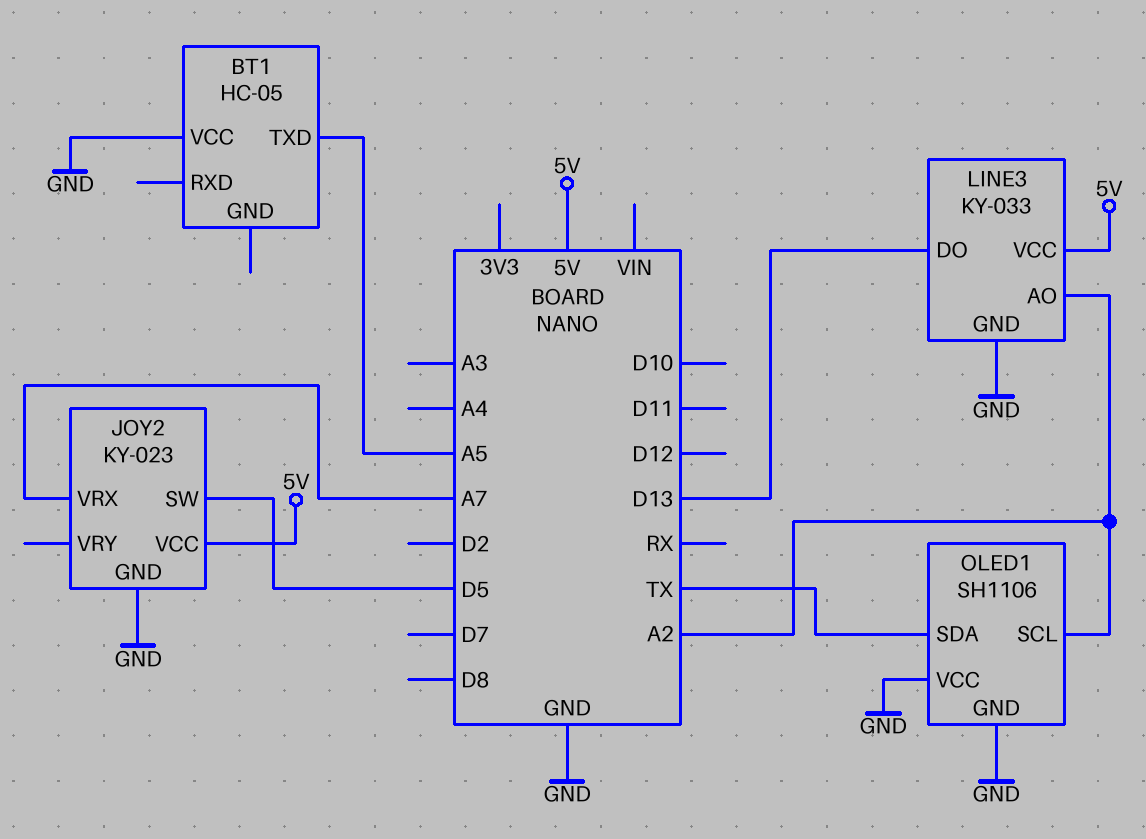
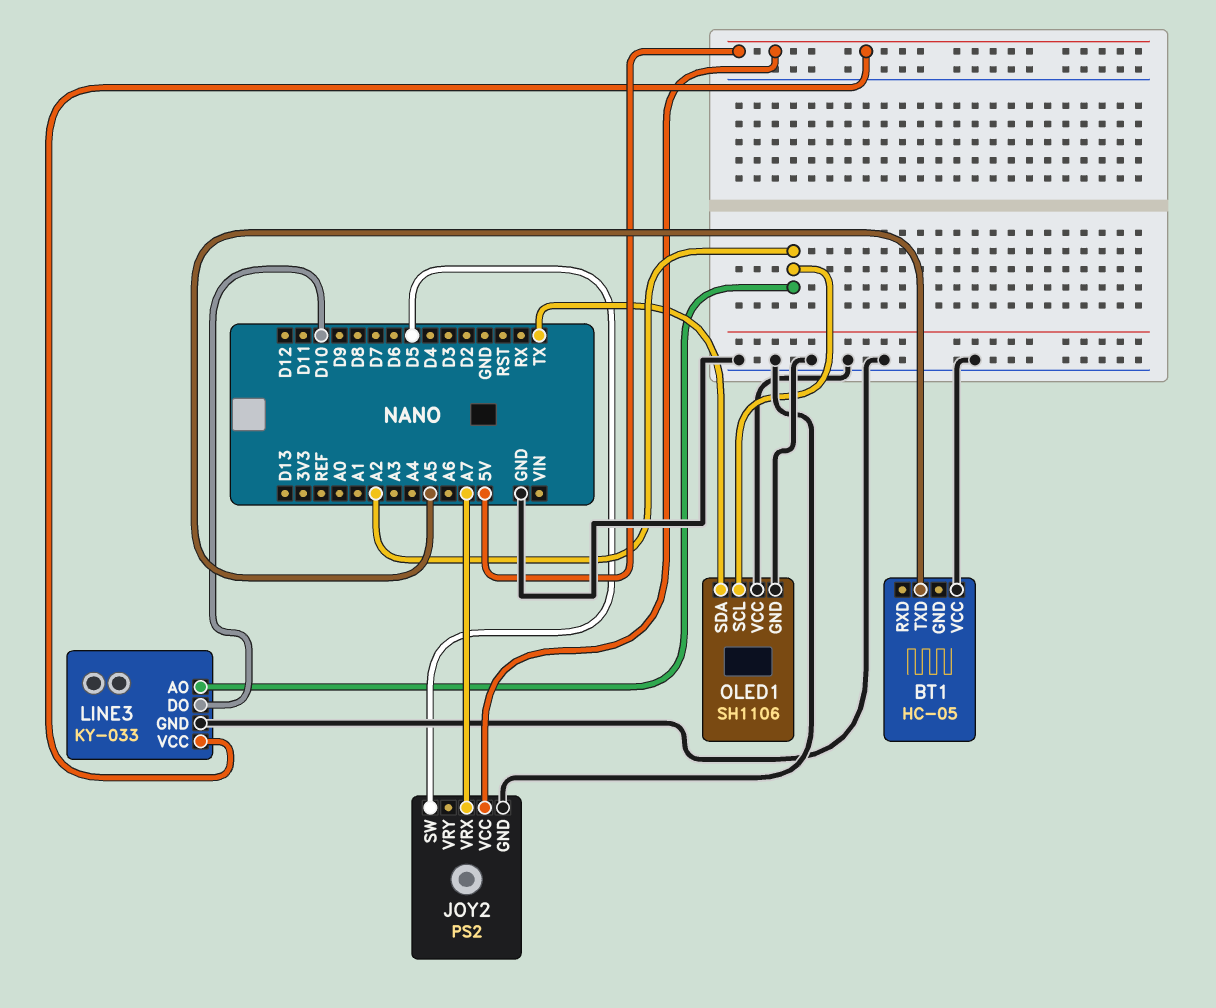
JOY2: KY-023 -> PS2
LINE3 pin DO: D13 -> D10

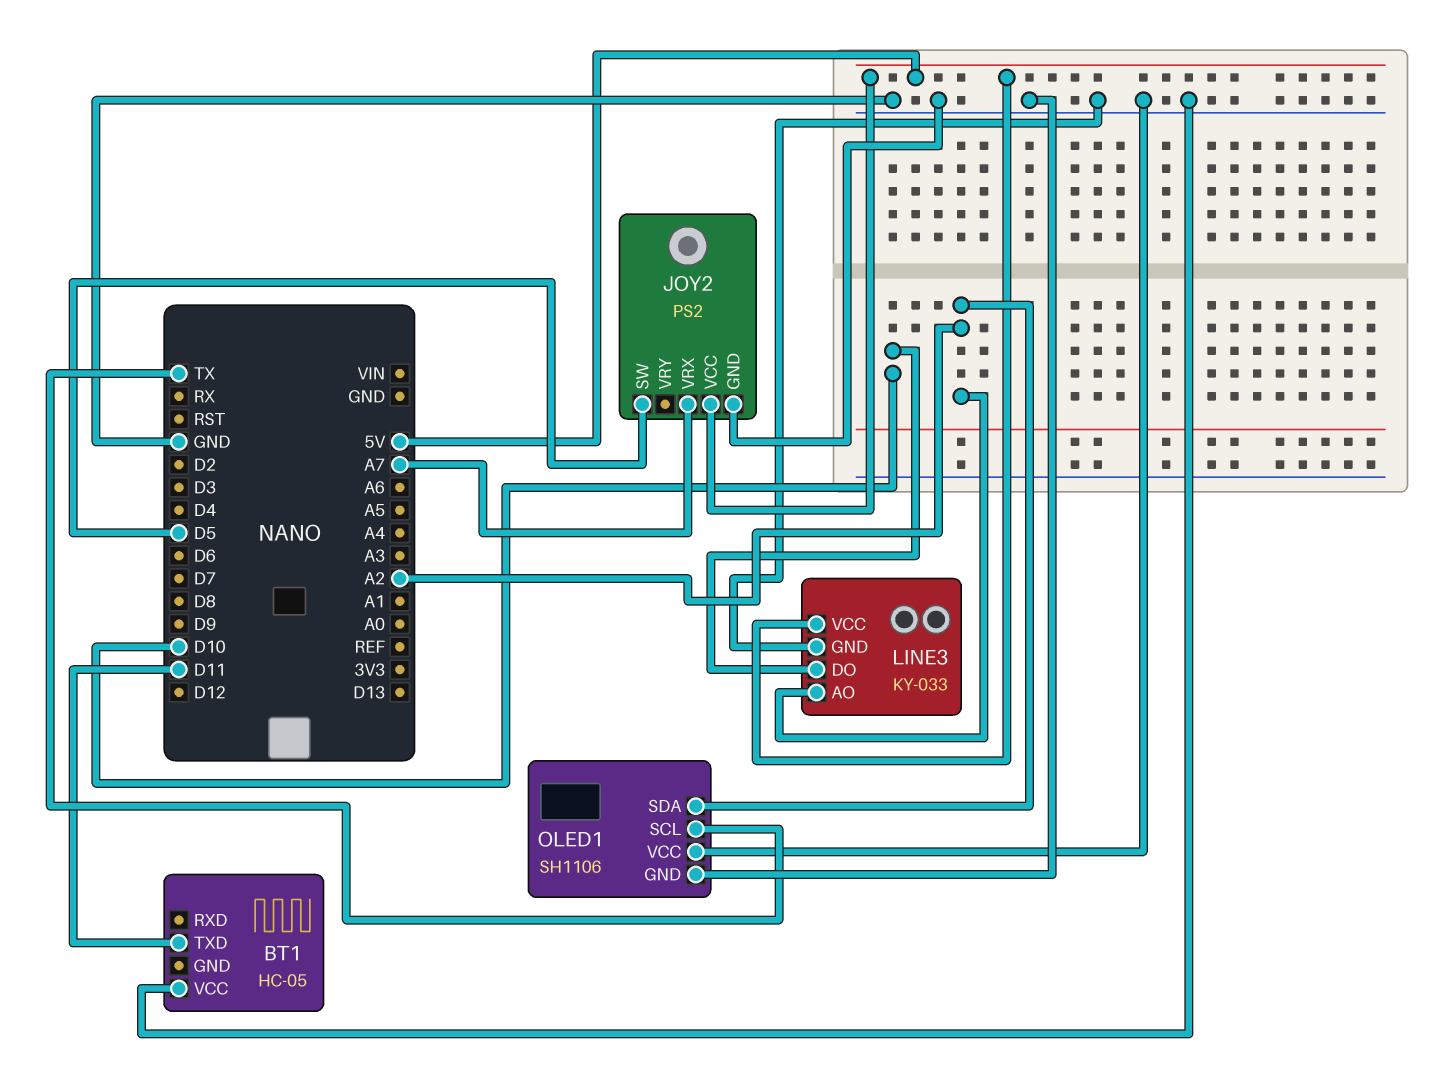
BT1 pin TXD: A5 -> D11
OLED1 pin SCL: A2 -> TX
OLED1 pin SDA: TX -> A2

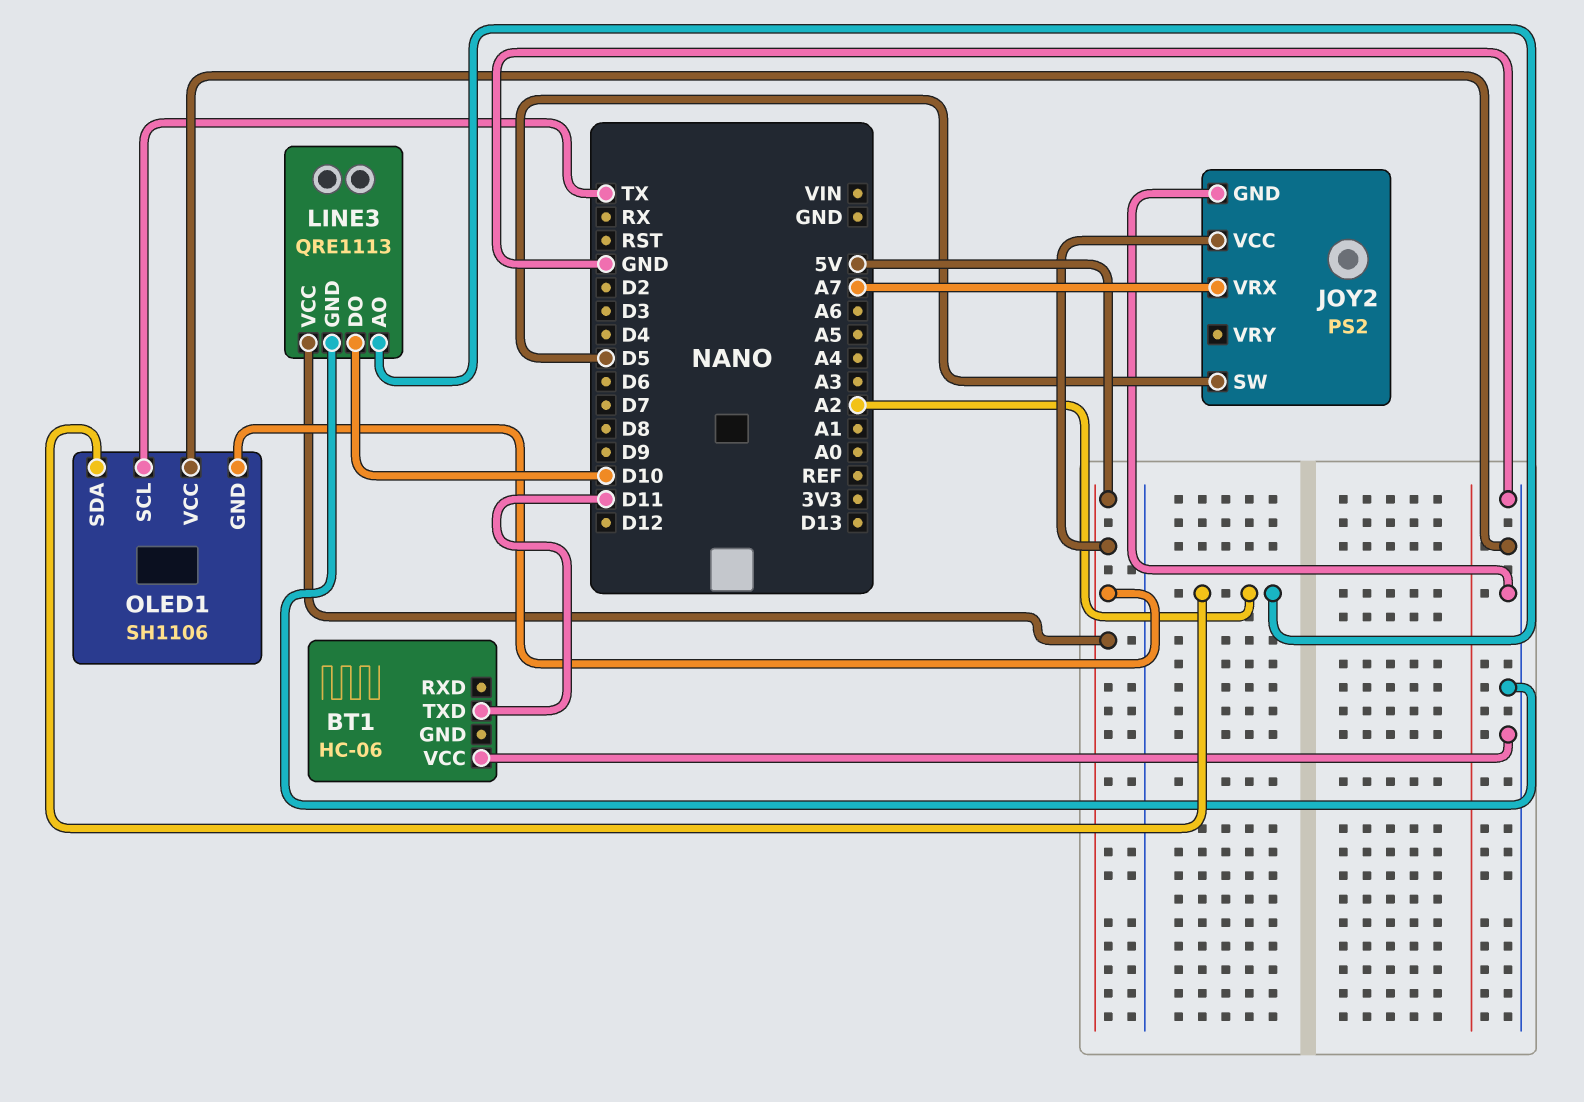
BT1: HC-05 -> HC-06
LINE3: KY-033 -> QRE1113
OLED1 pin GND: GND -> 5V

